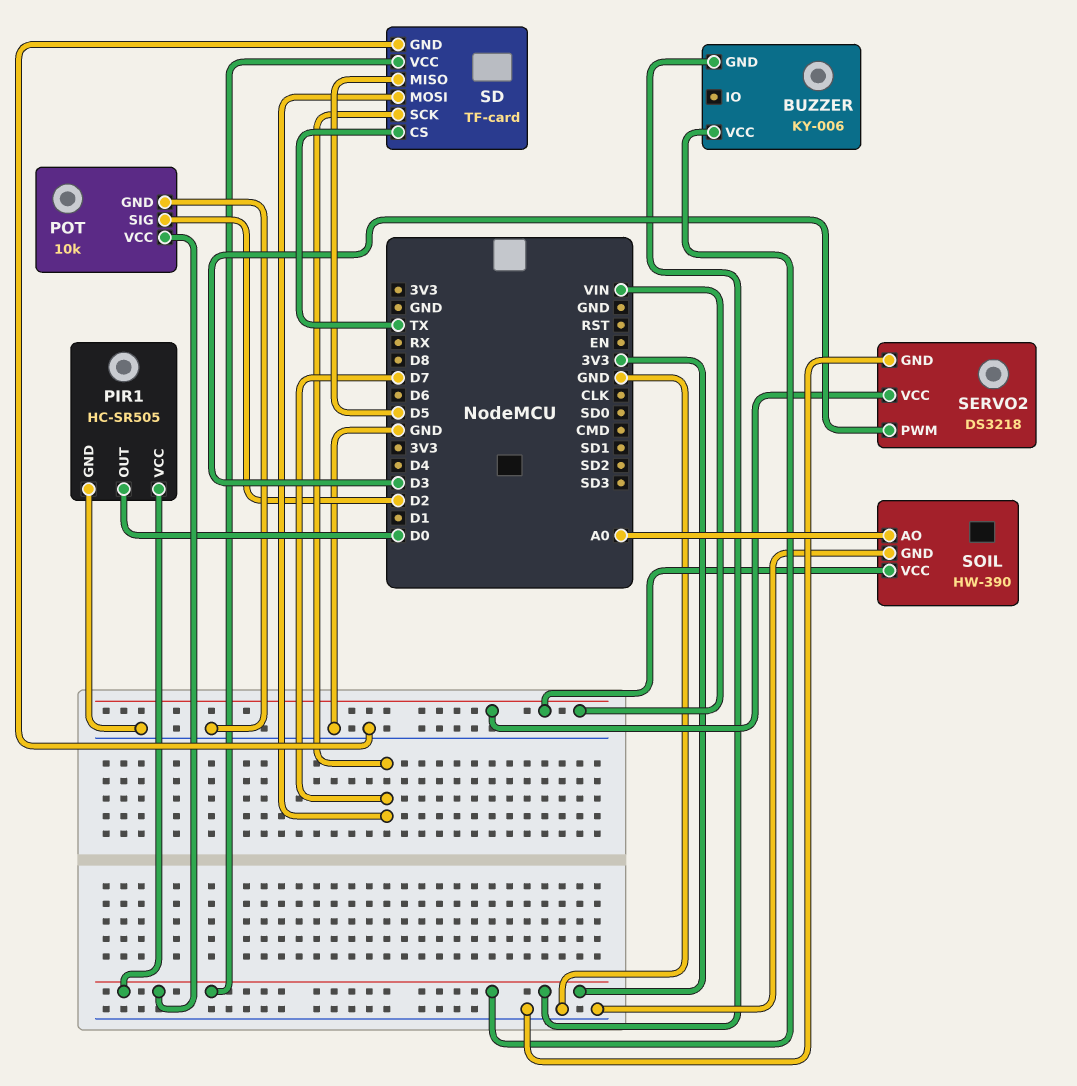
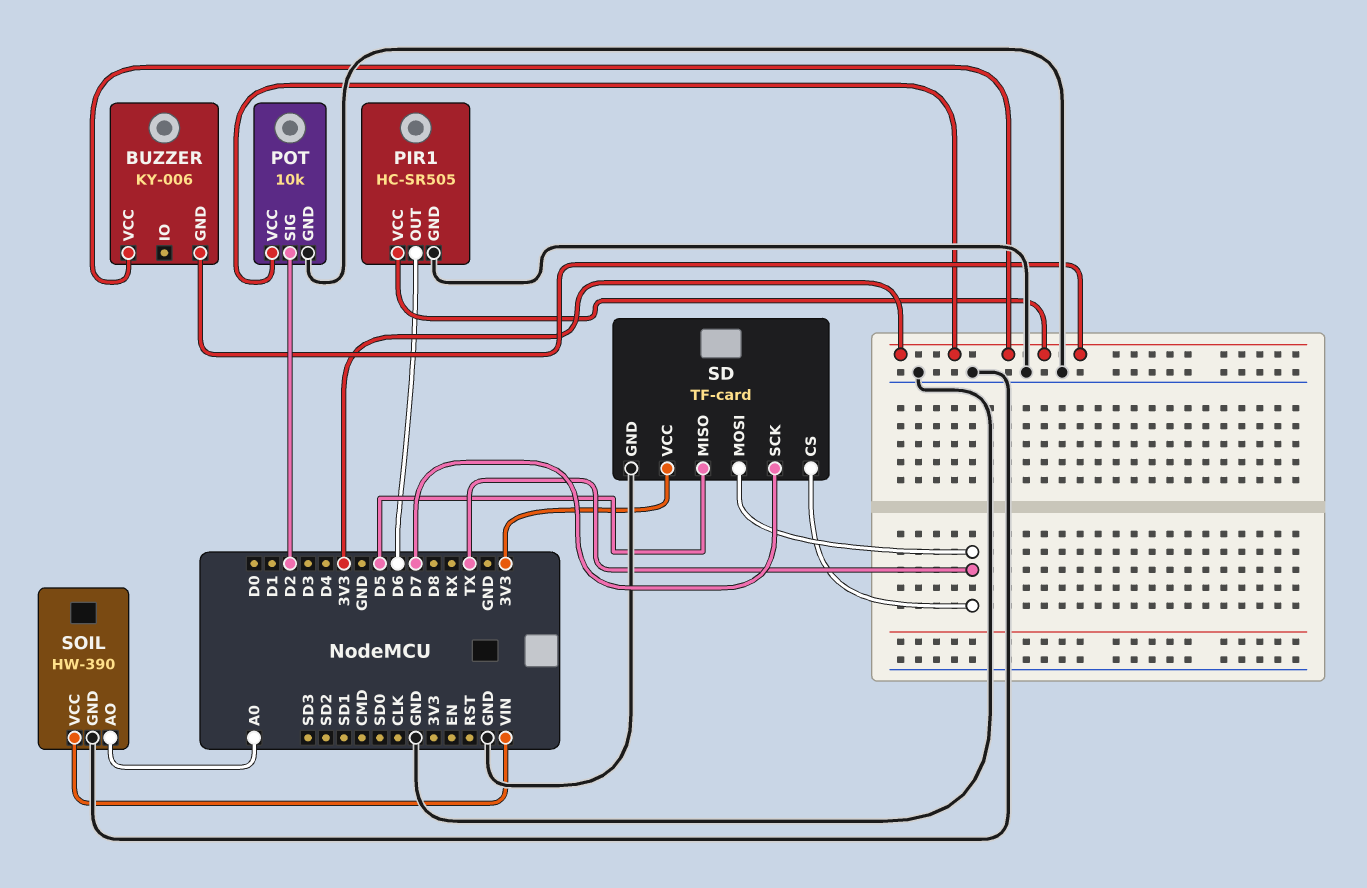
PIR1 pin OUT: D0 -> D6
SD pin MOSI: D7 -> TX
SERVO2: DS3218 -> none
SERVO2 pin GND: GND -> none
SERVO2 pin PWM: D3 -> none
SERVO2 pin VCC: VIN -> none

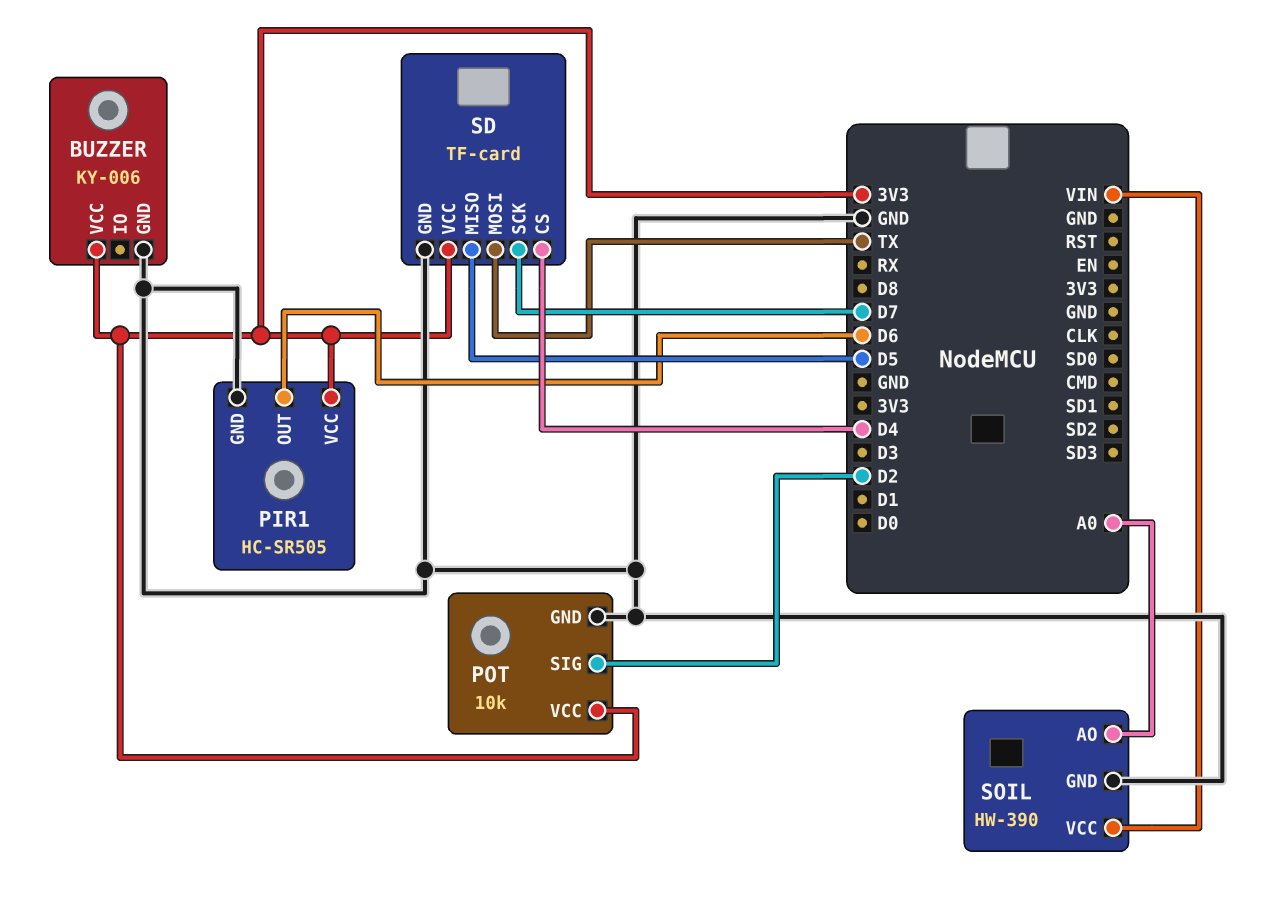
BUZZER pin GND: 3V3 -> GND
SD pin CS: TX -> D4

